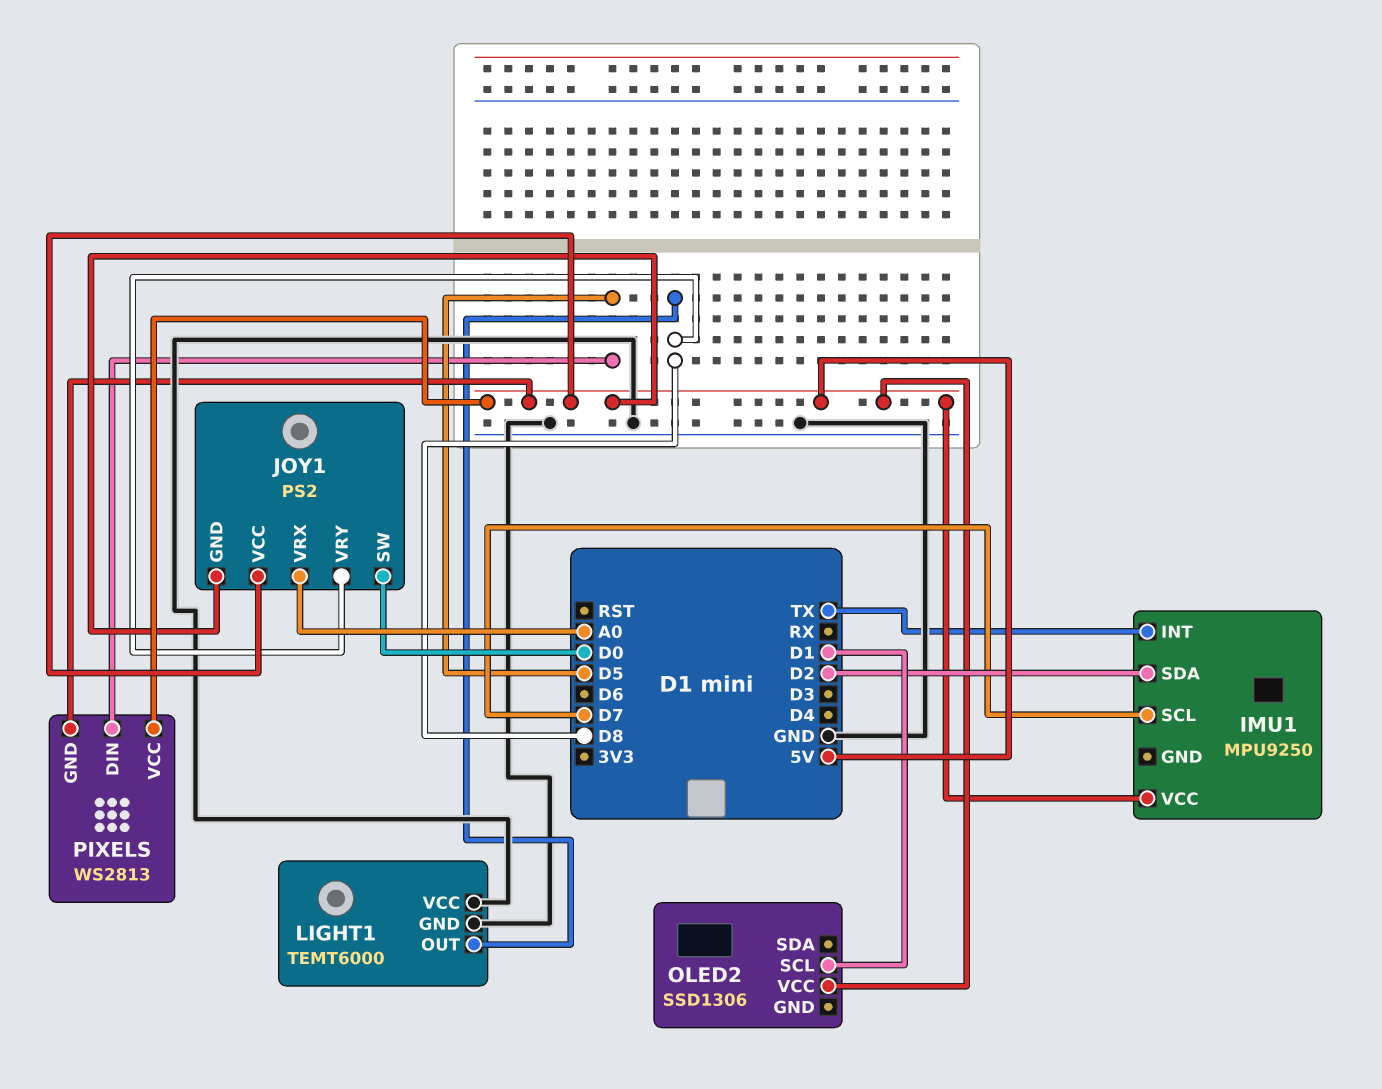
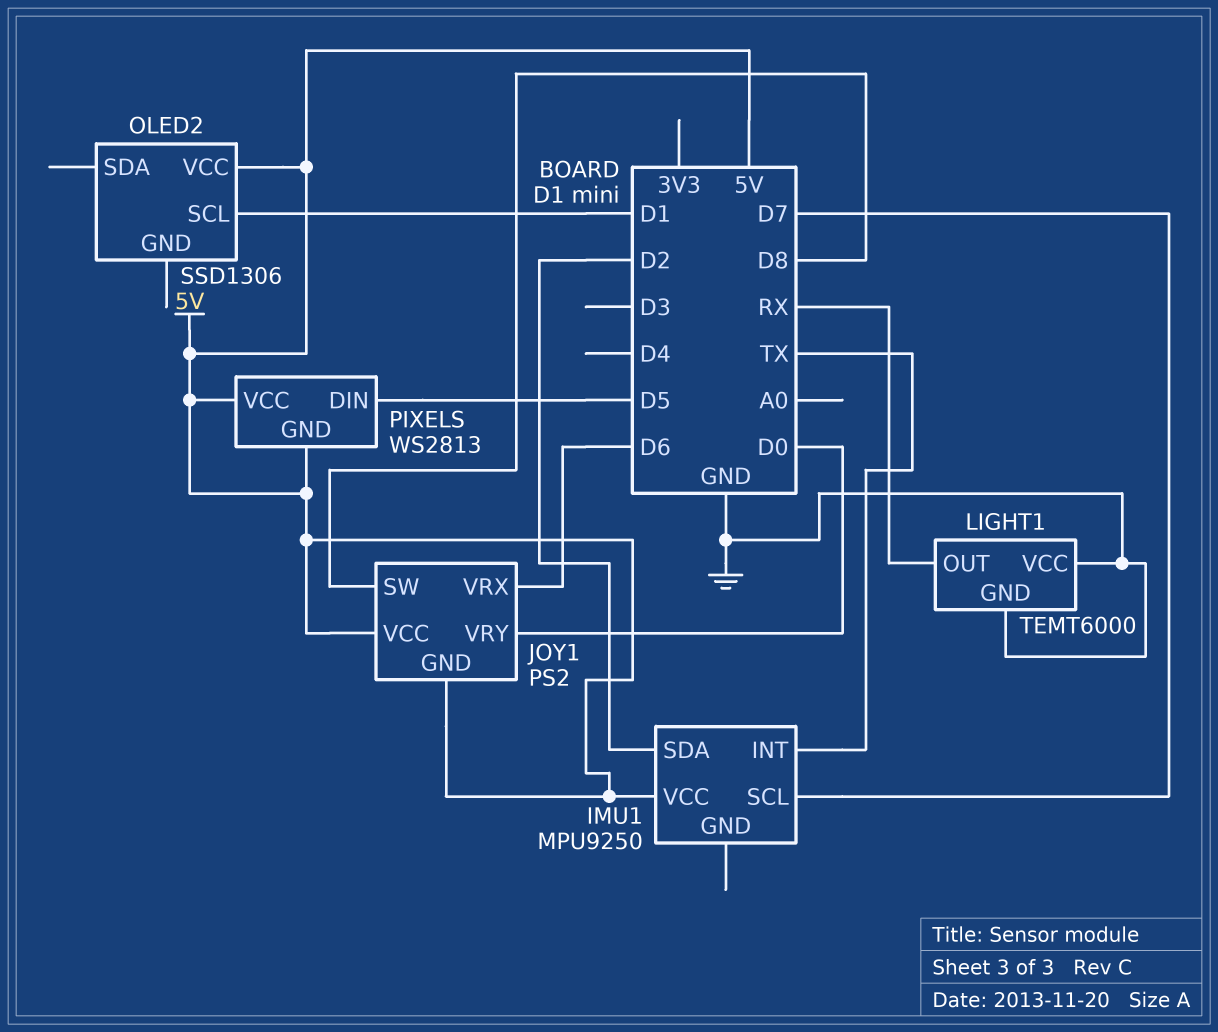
JOY1 pin SW: D0 -> D8
JOY1 pin VRX: A0 -> D6
JOY1 pin VRY: D8 -> D0
LIGHT1 pin OUT: D8 -> RX

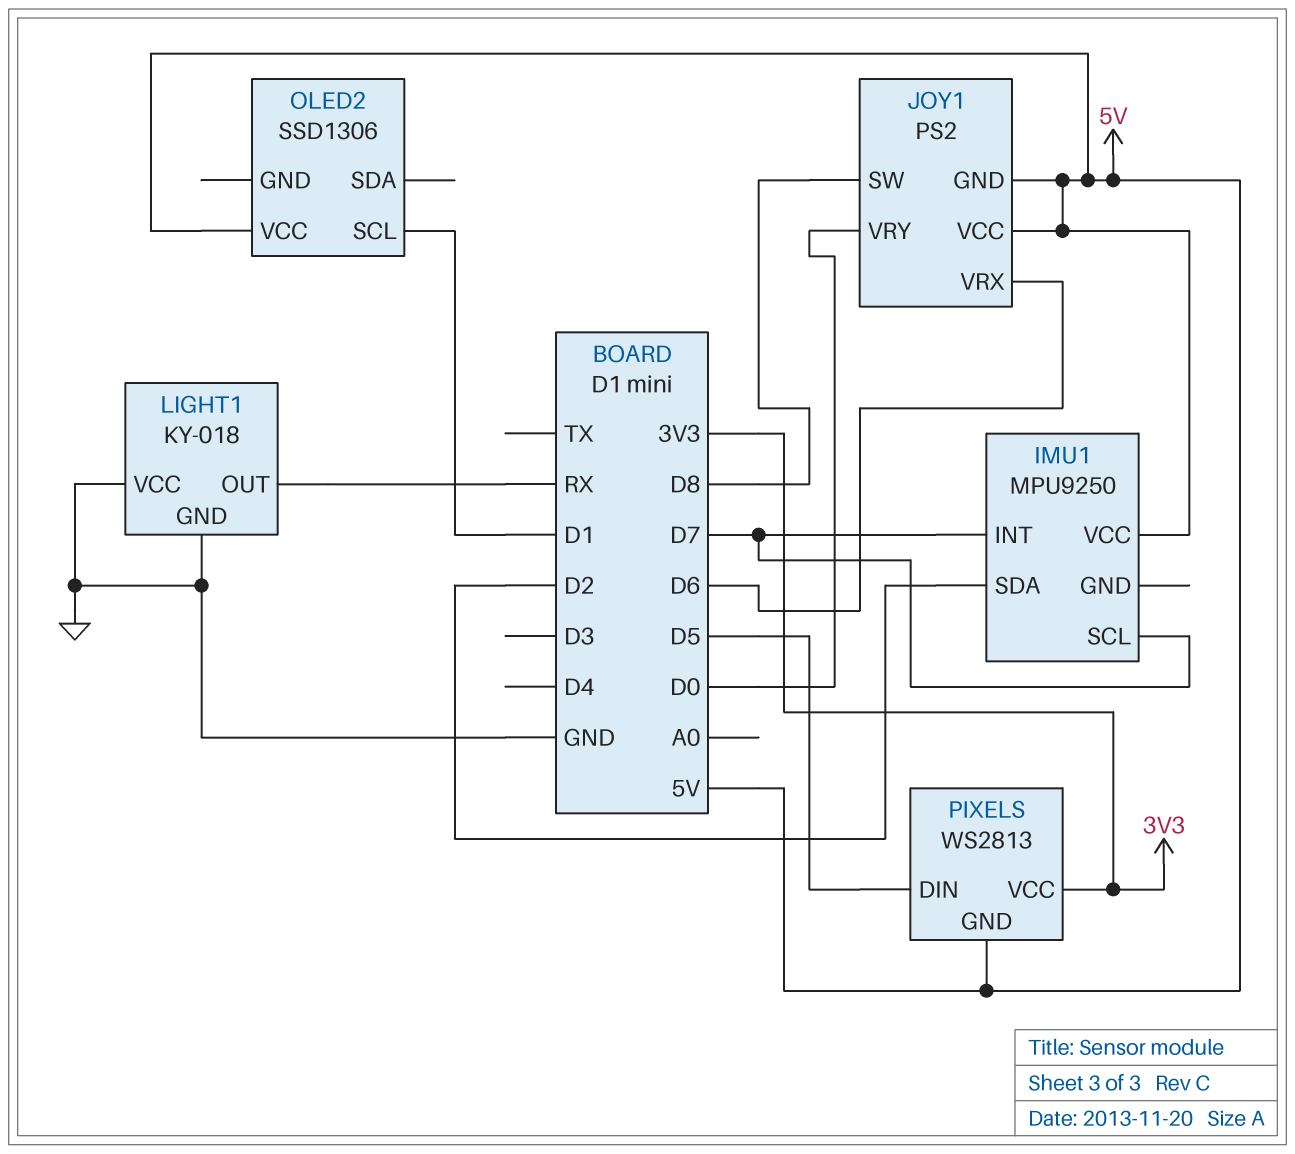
IMU1 pin INT: TX -> D7
LIGHT1: TEMT6000 -> KY-018
PIXELS pin VCC: 5V -> 3V3

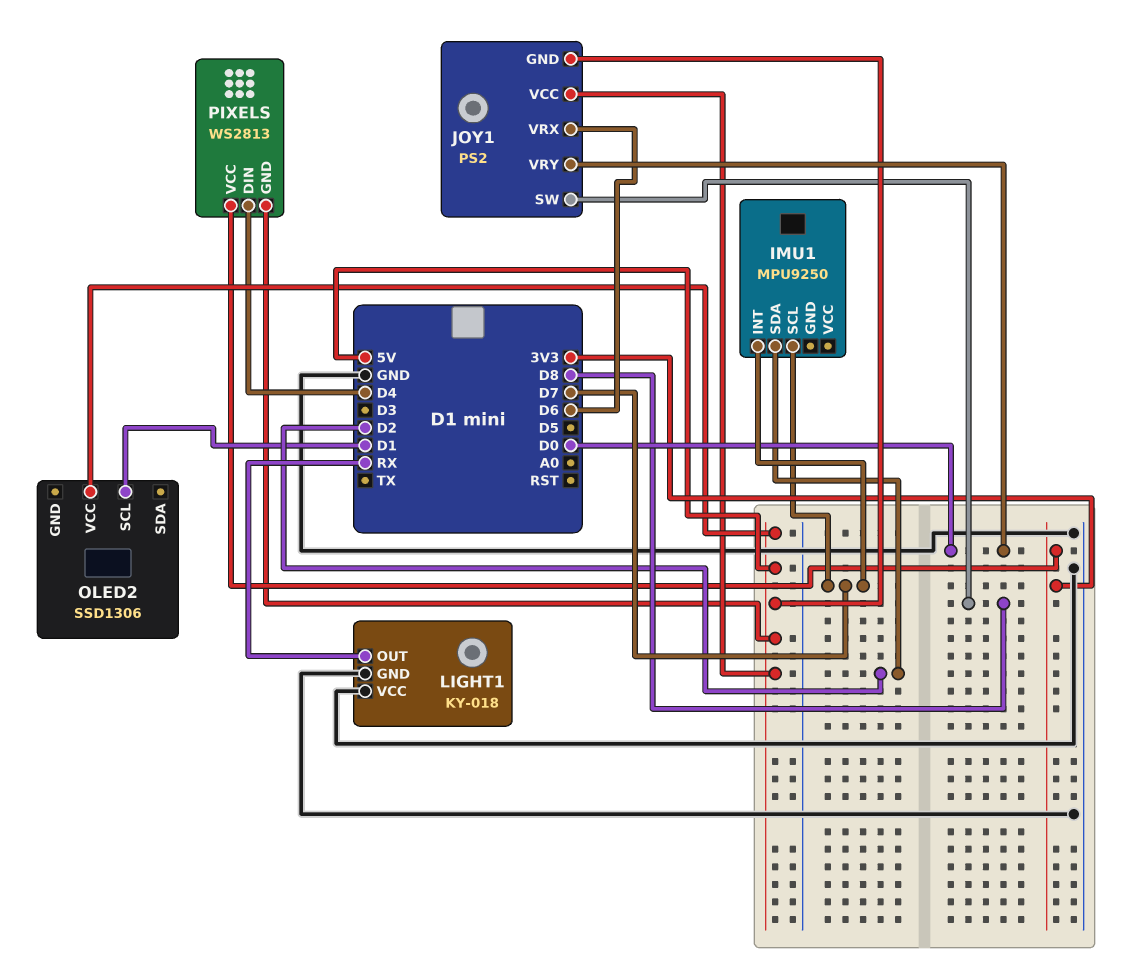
IMU1 pin VCC: 5V -> none
PIXELS pin DIN: D5 -> D4

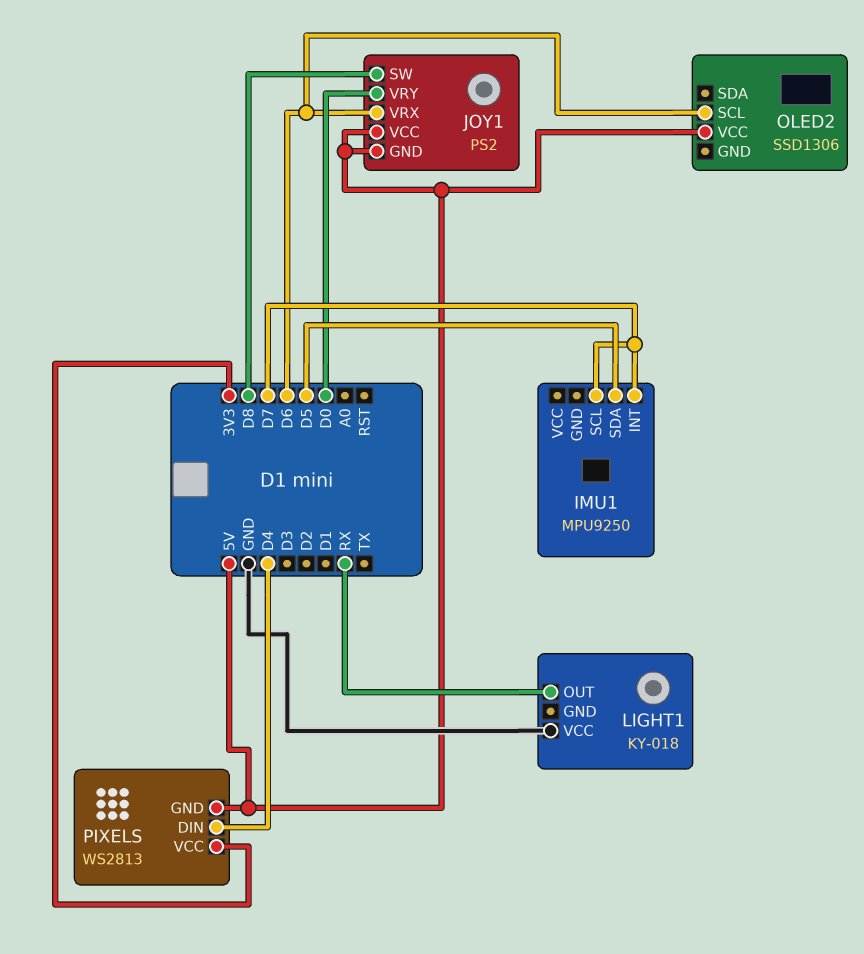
IMU1 pin SDA: D2 -> D5
LIGHT1 pin GND: GND -> none
OLED2 pin SCL: D1 -> D6

